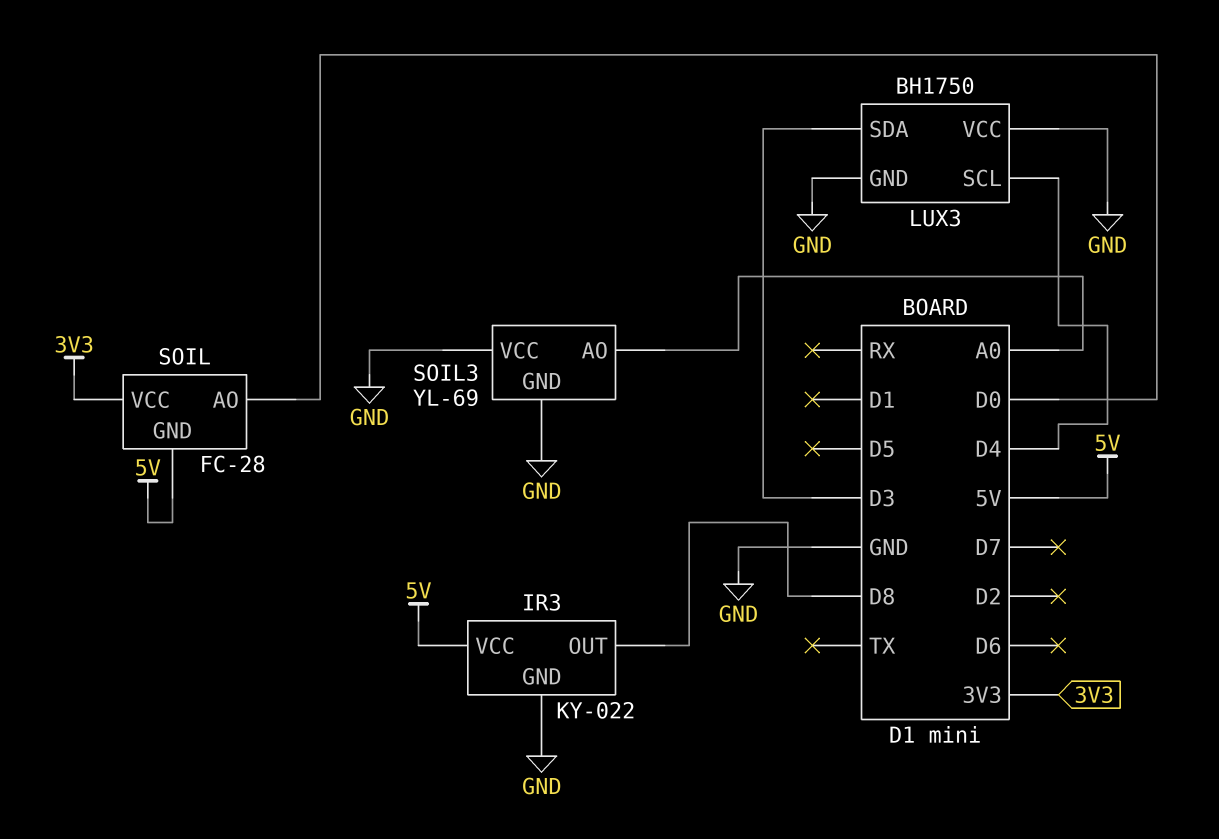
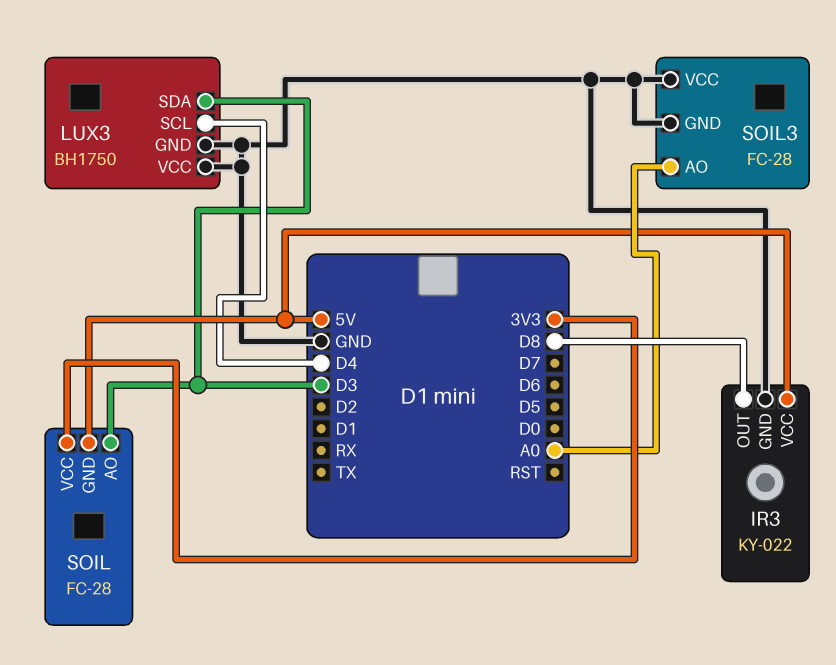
SOIL pin AO: D0 -> D3
SOIL3: YL-69 -> FC-28

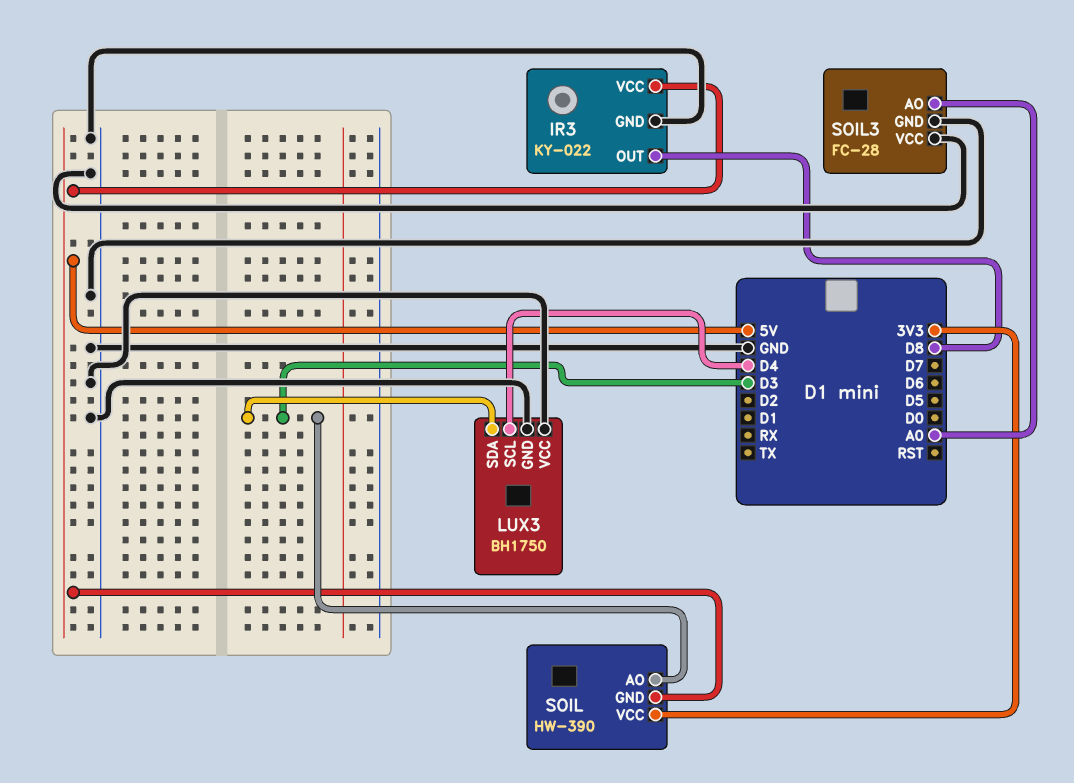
SOIL: FC-28 -> HW-390

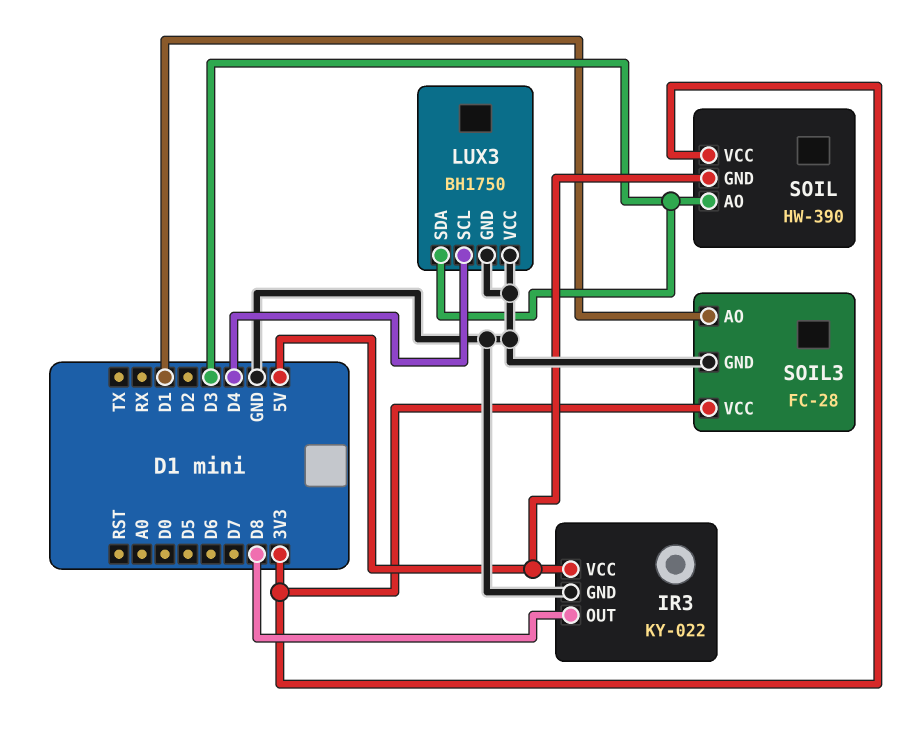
SOIL3 pin AO: A0 -> D1
SOIL3 pin VCC: GND -> 3V3

